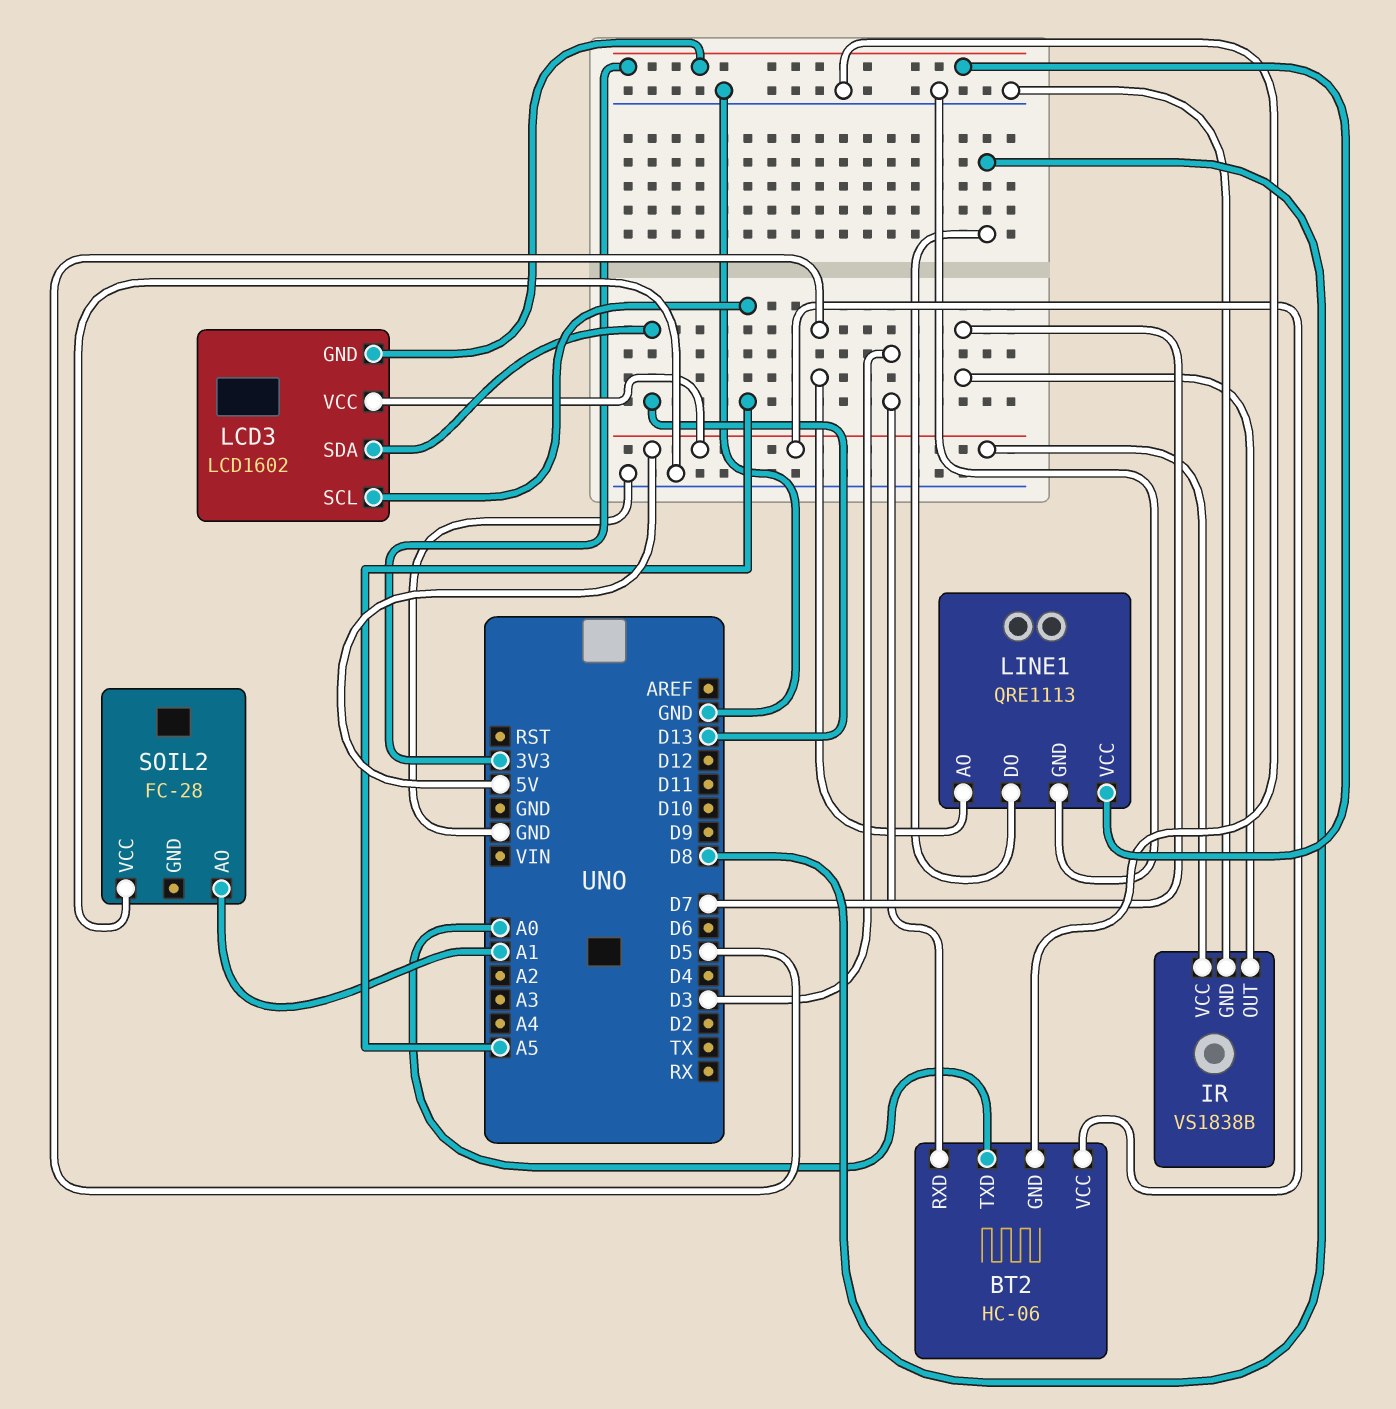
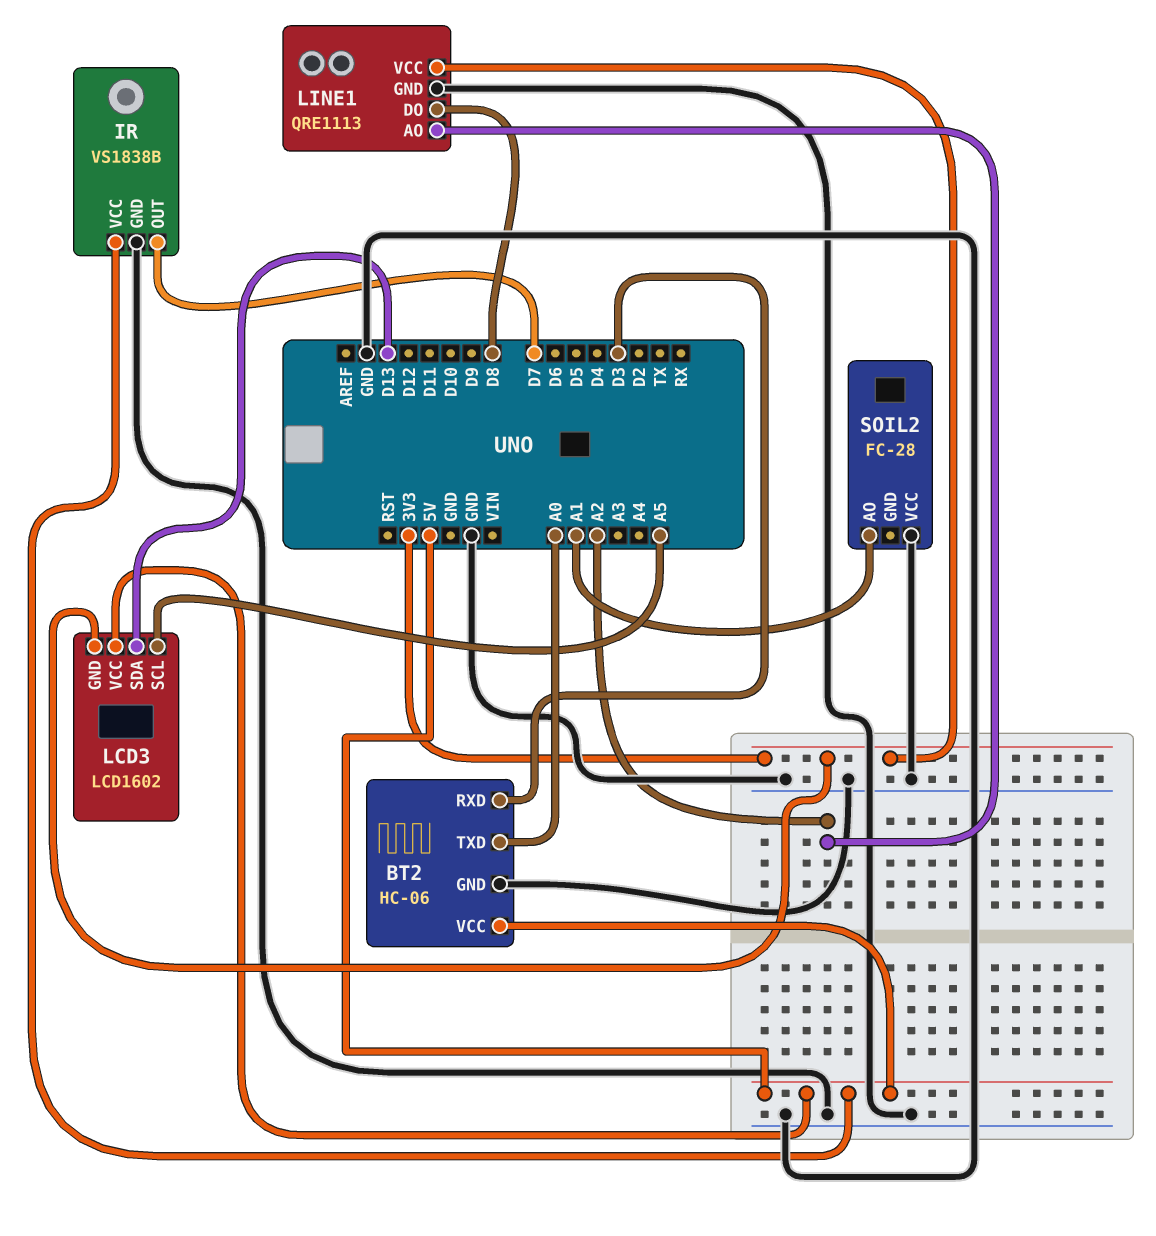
LINE1 pin AO: D5 -> A2

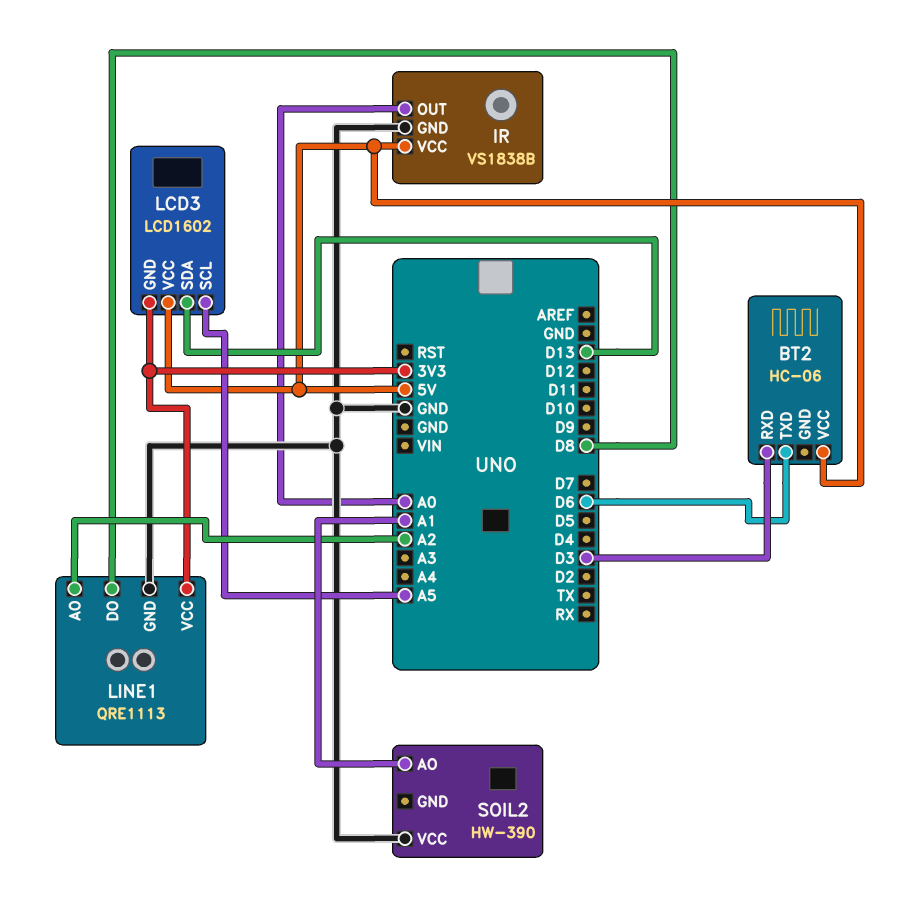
BT2 pin GND: GND -> none
BT2 pin TXD: A0 -> D6
IR pin OUT: D7 -> A0
SOIL2: FC-28 -> HW-390

